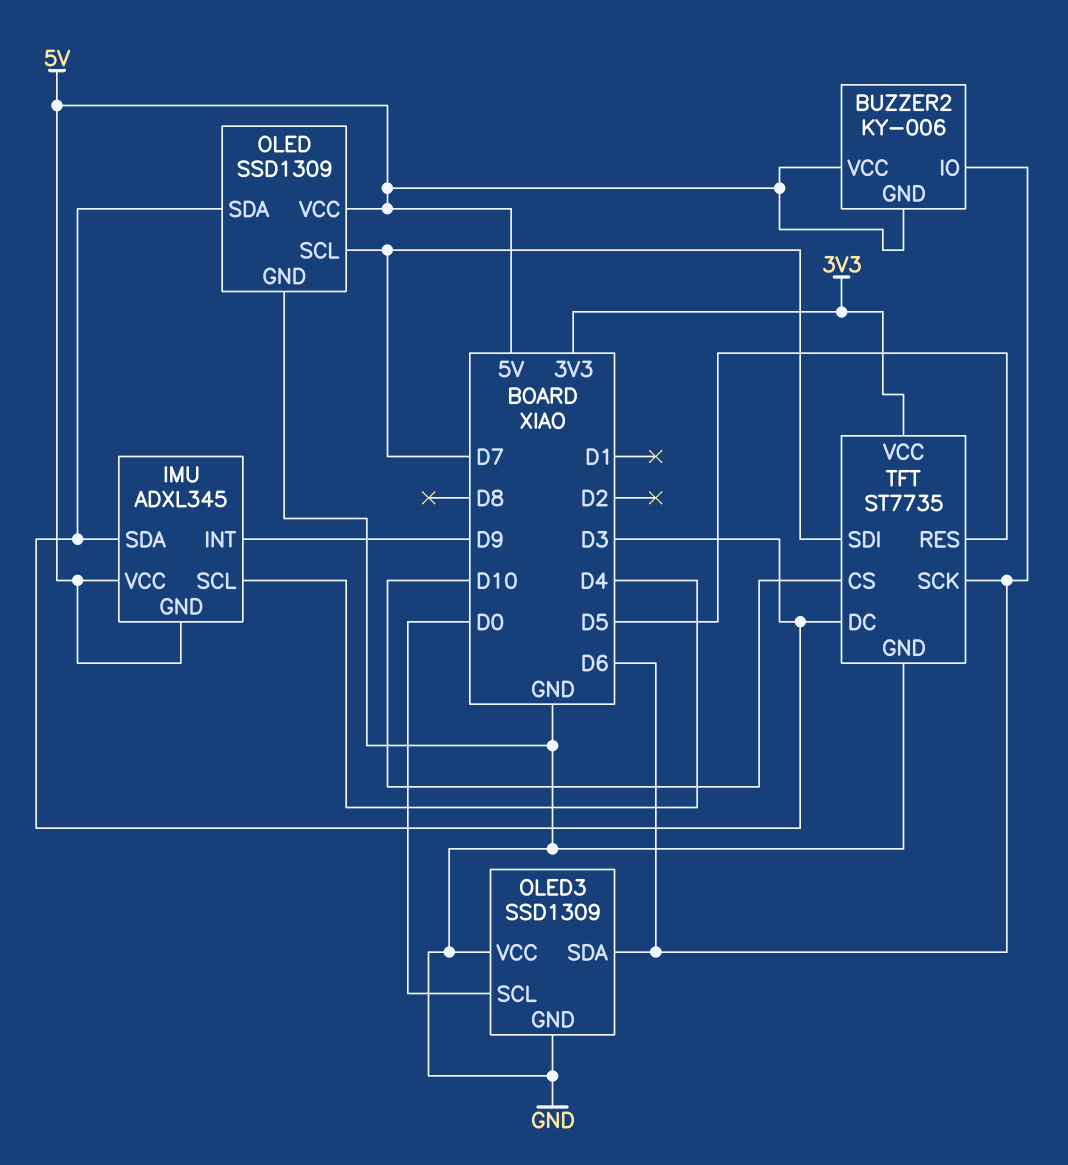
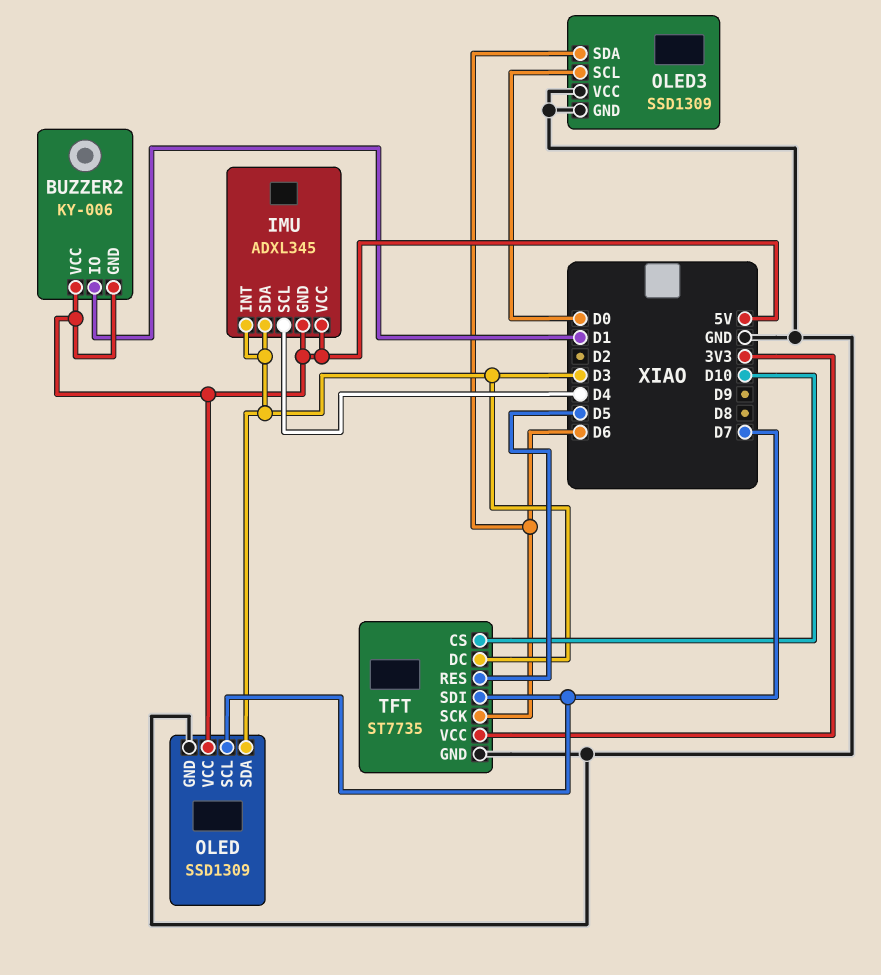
BUZZER2 pin IO: D6 -> D1
IMU pin INT: D9 -> D3

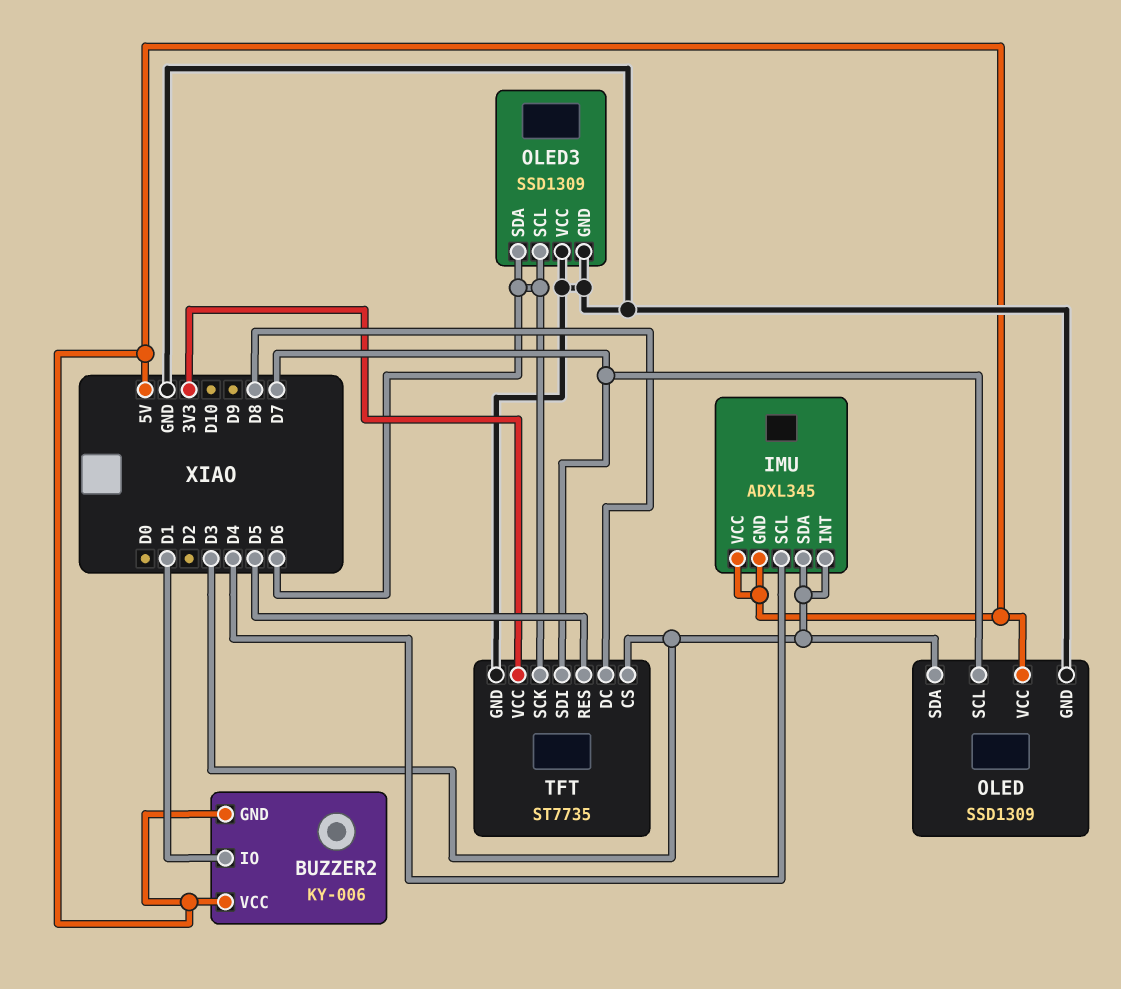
OLED3 pin SCL: D0 -> D6
TFT pin CS: D10 -> D3
TFT pin DC: D3 -> D8

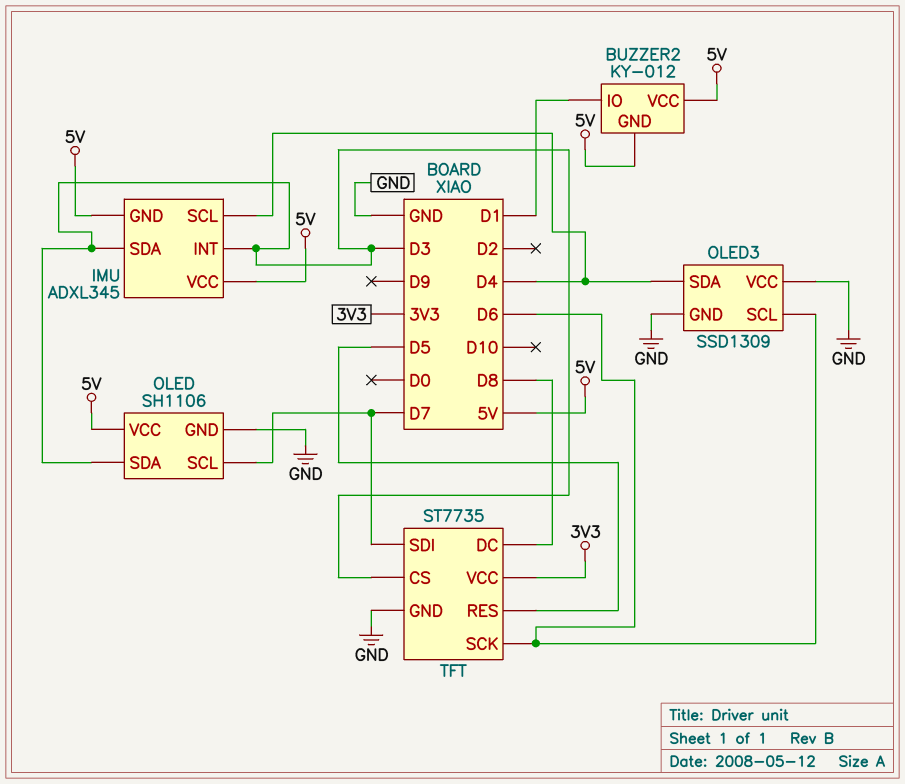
BUZZER2: KY-006 -> KY-012
OLED: SSD1309 -> SH1106
OLED3 pin SDA: D6 -> D4

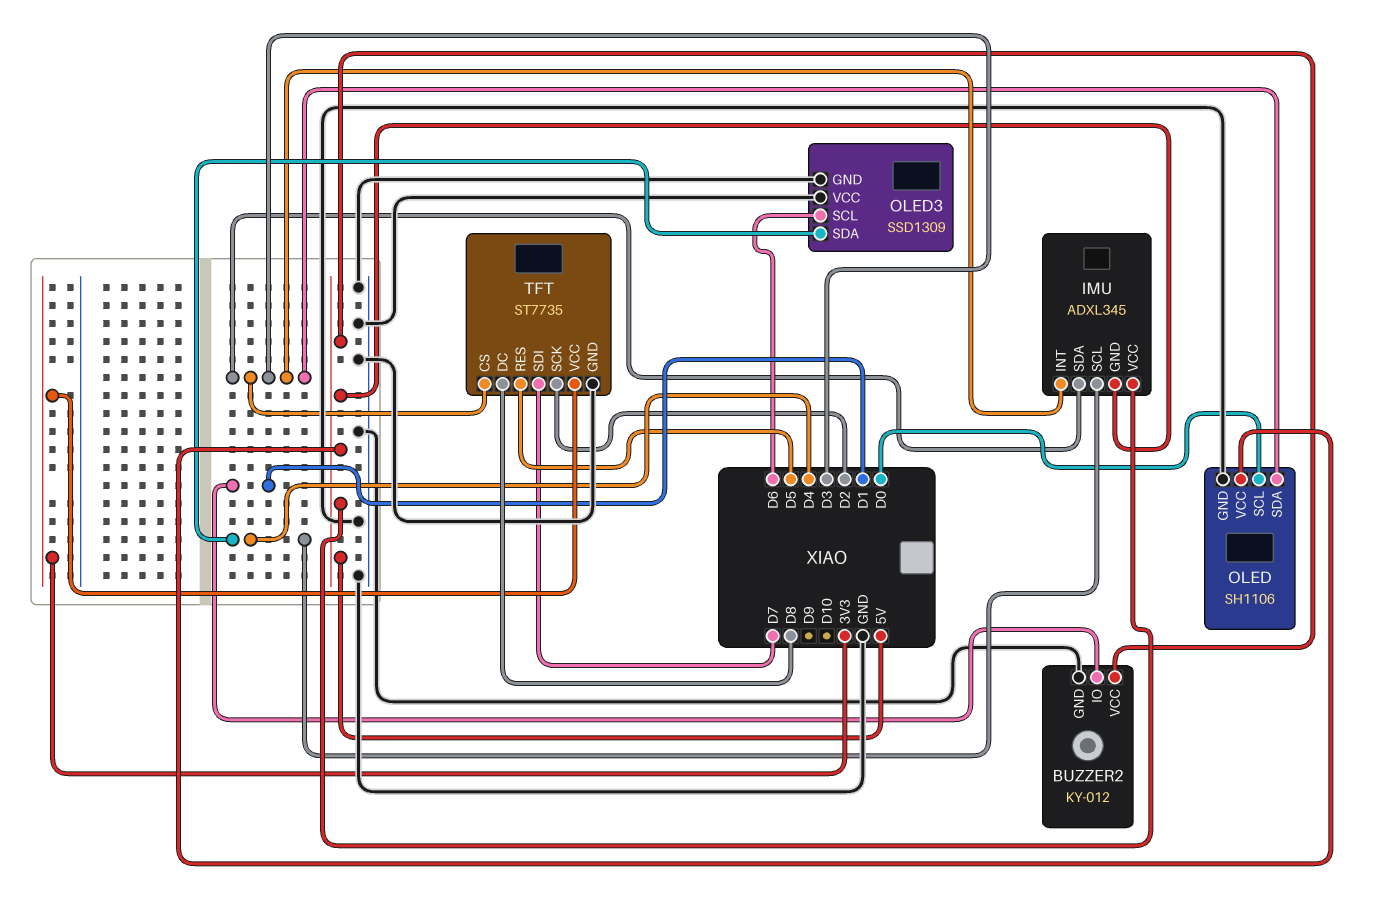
BUZZER2 pin GND: 5V -> GND
OLED pin SCL: D7 -> D0
TFT pin SCK: D6 -> D2

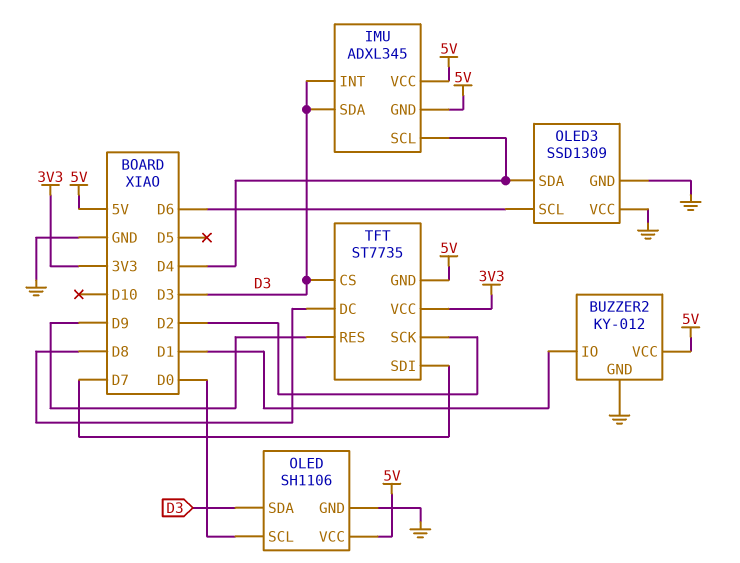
TFT pin GND: GND -> 5V
TFT pin RES: D5 -> D9

